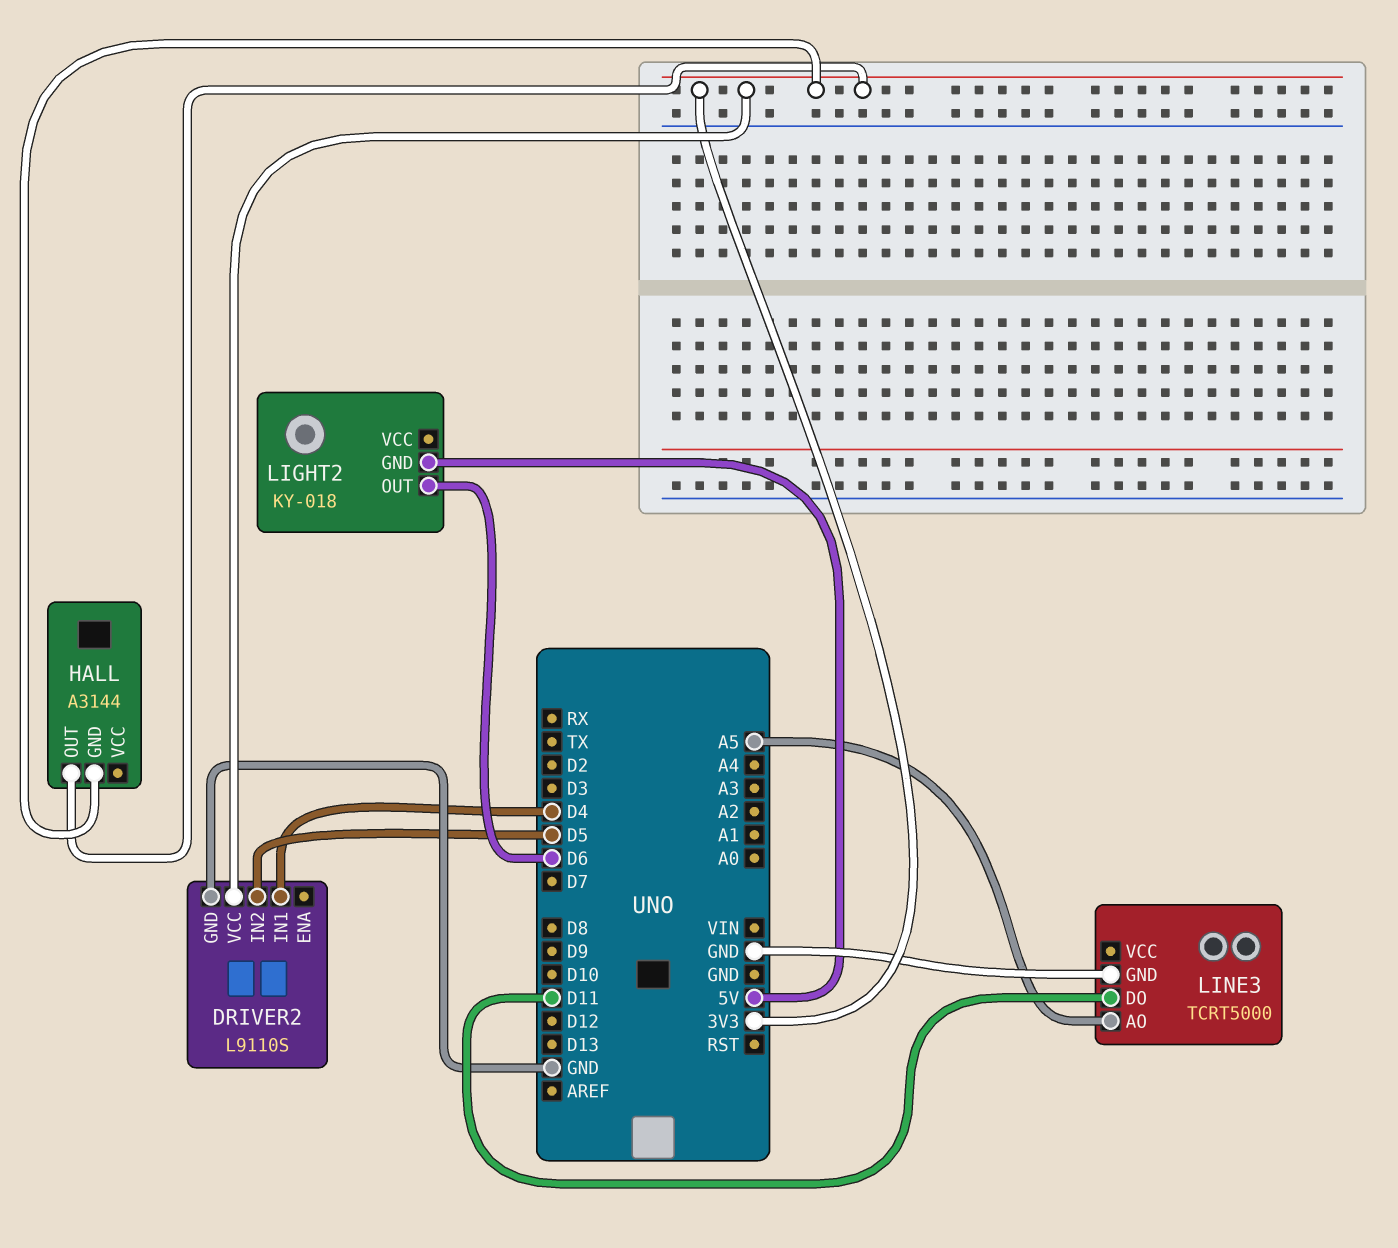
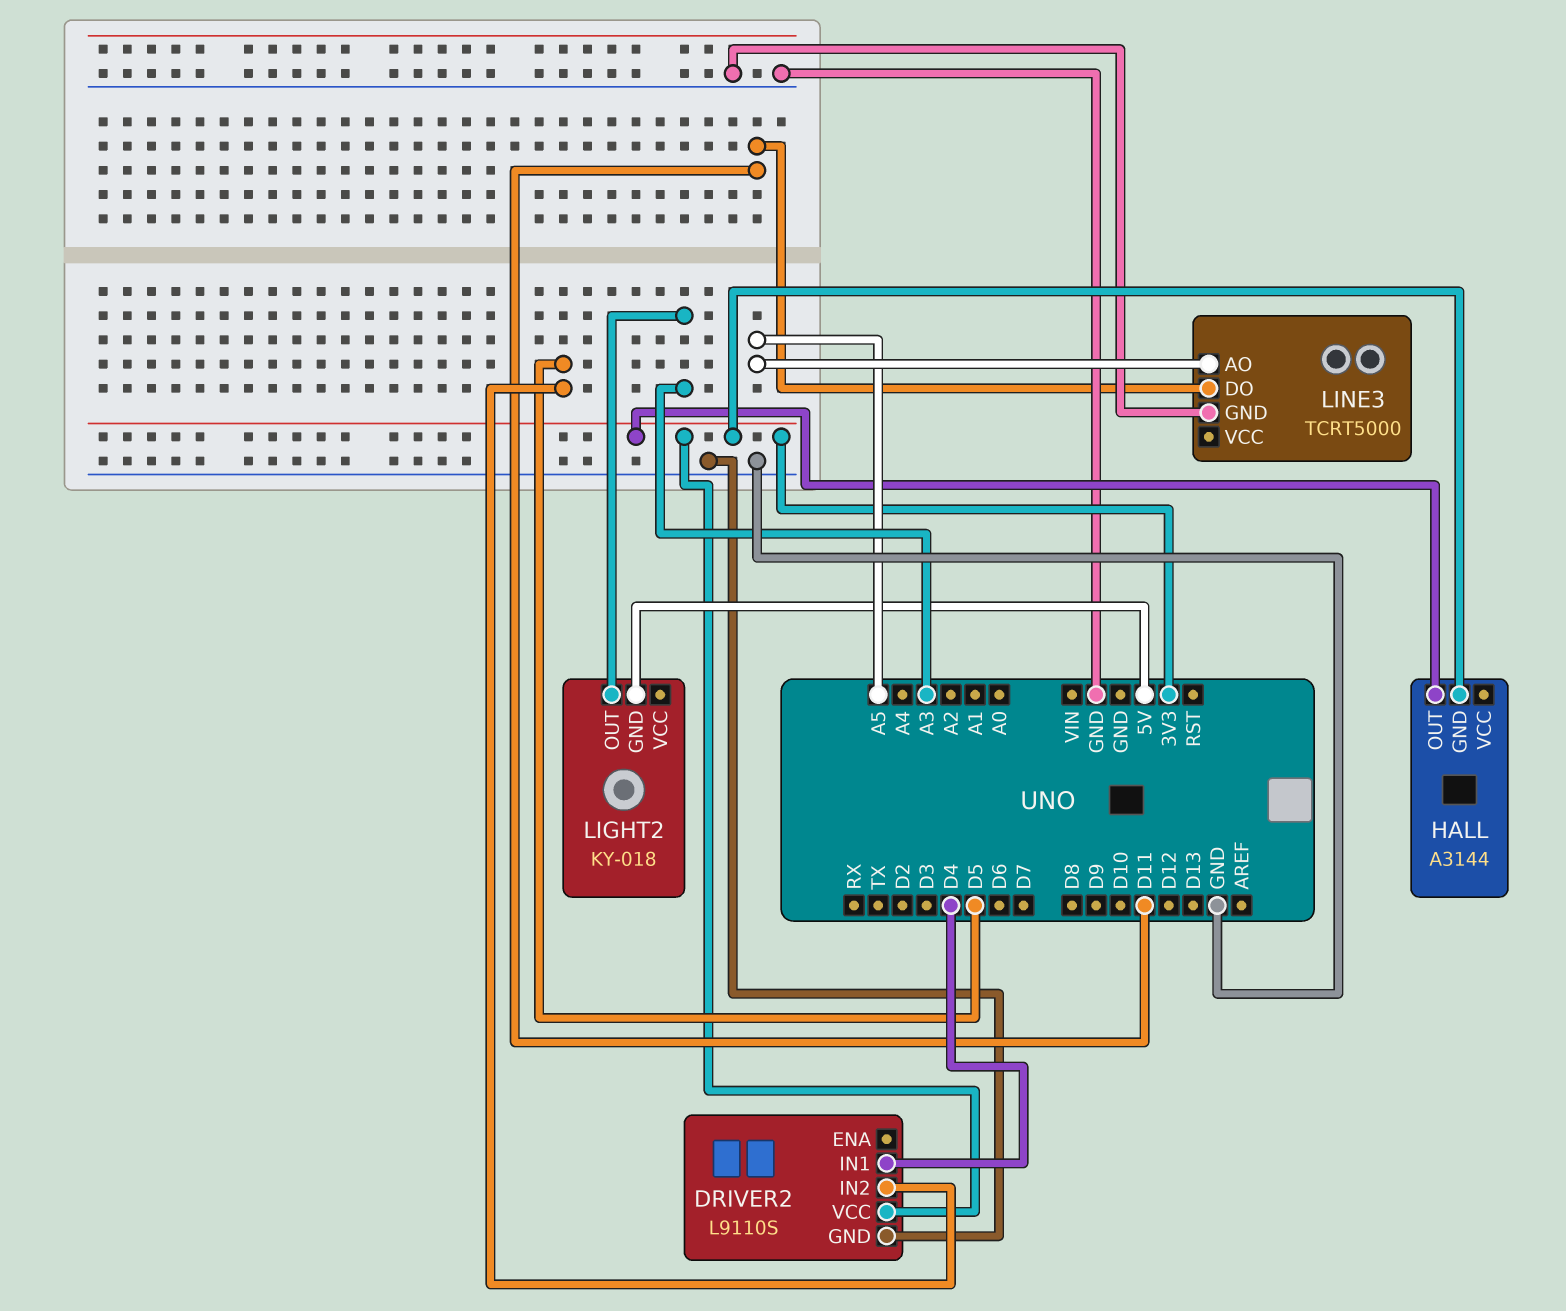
LIGHT2 pin OUT: D6 -> A3

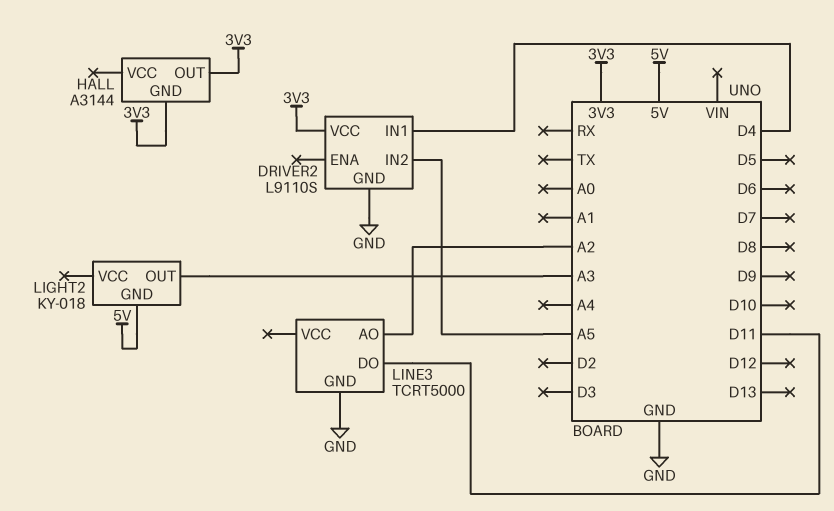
DRIVER2 pin IN2: D5 -> A5
LINE3 pin AO: A5 -> A2

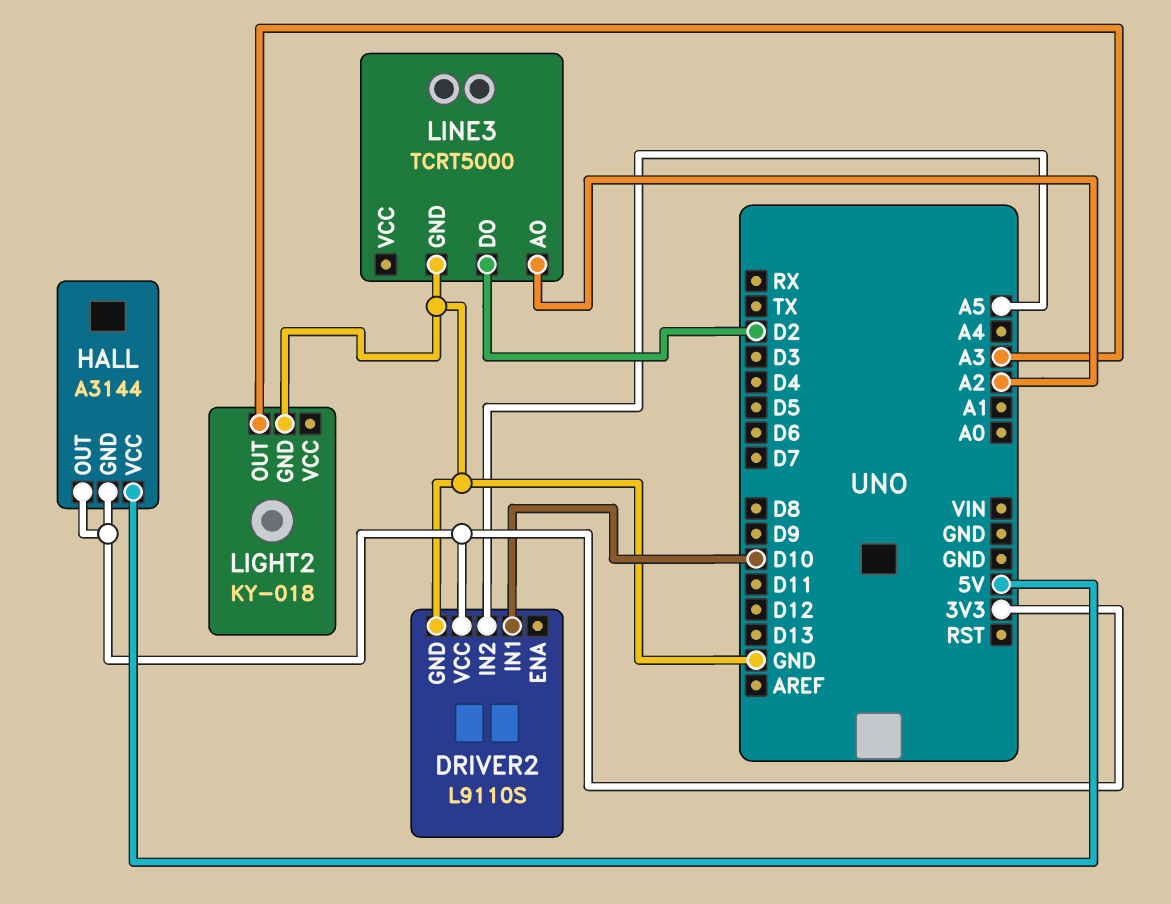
DRIVER2 pin IN1: D4 -> D10
HALL pin VCC: none -> 5V
LIGHT2 pin GND: 5V -> GND
LINE3 pin DO: D11 -> D2

